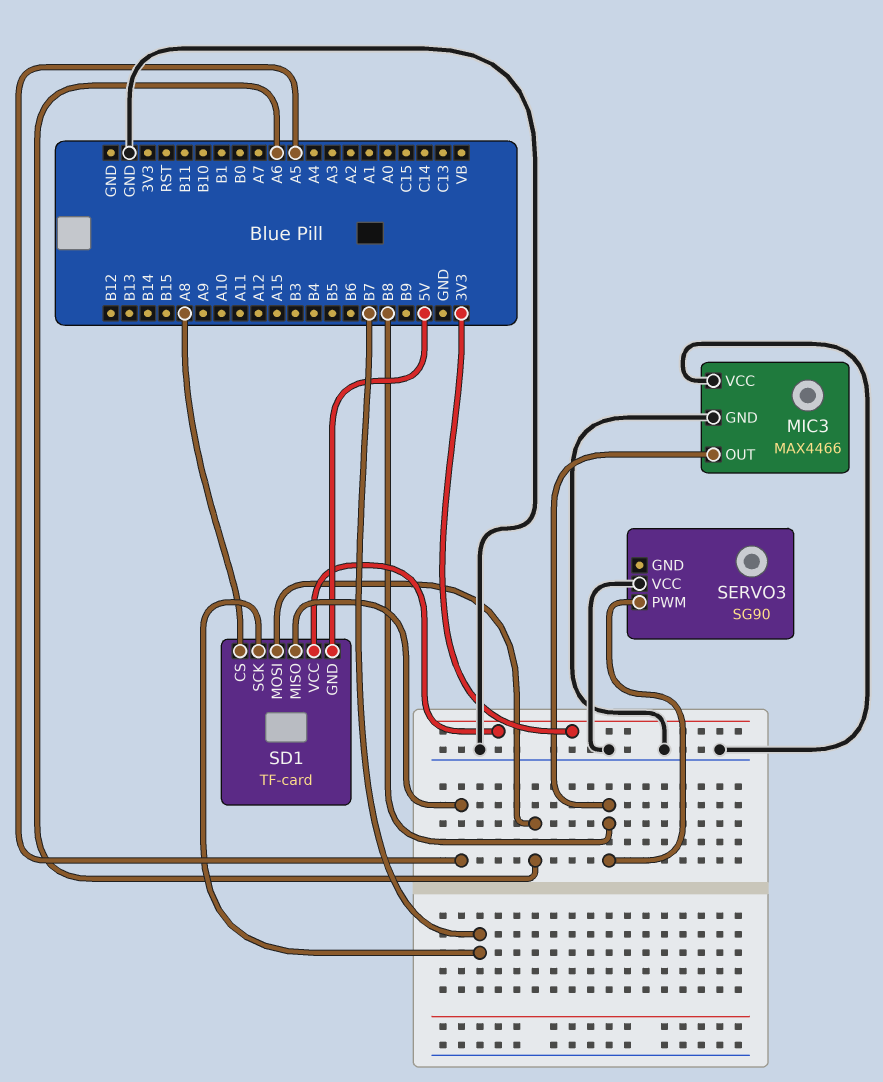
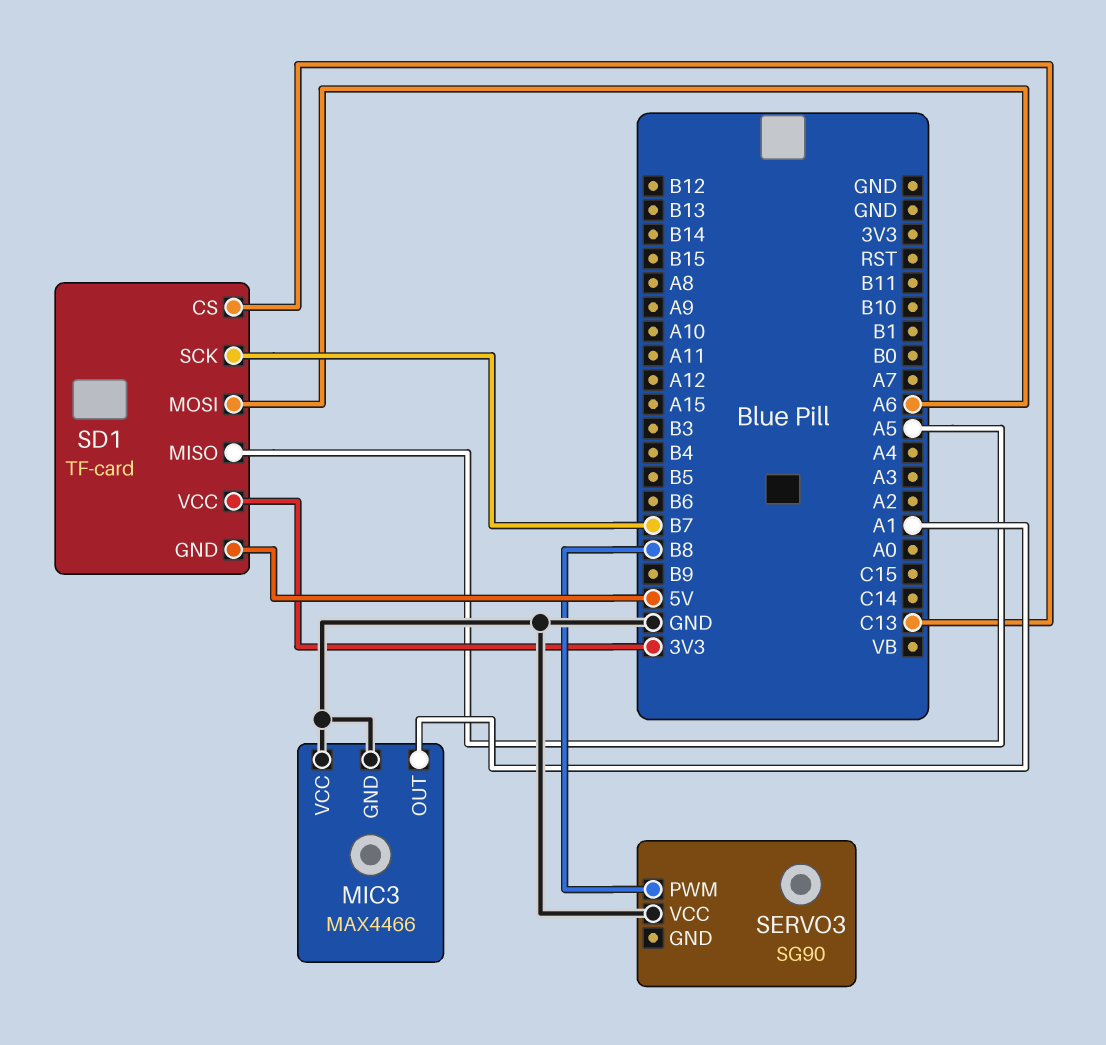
MIC3 pin OUT: B8 -> A1
SD1 pin CS: A8 -> C13

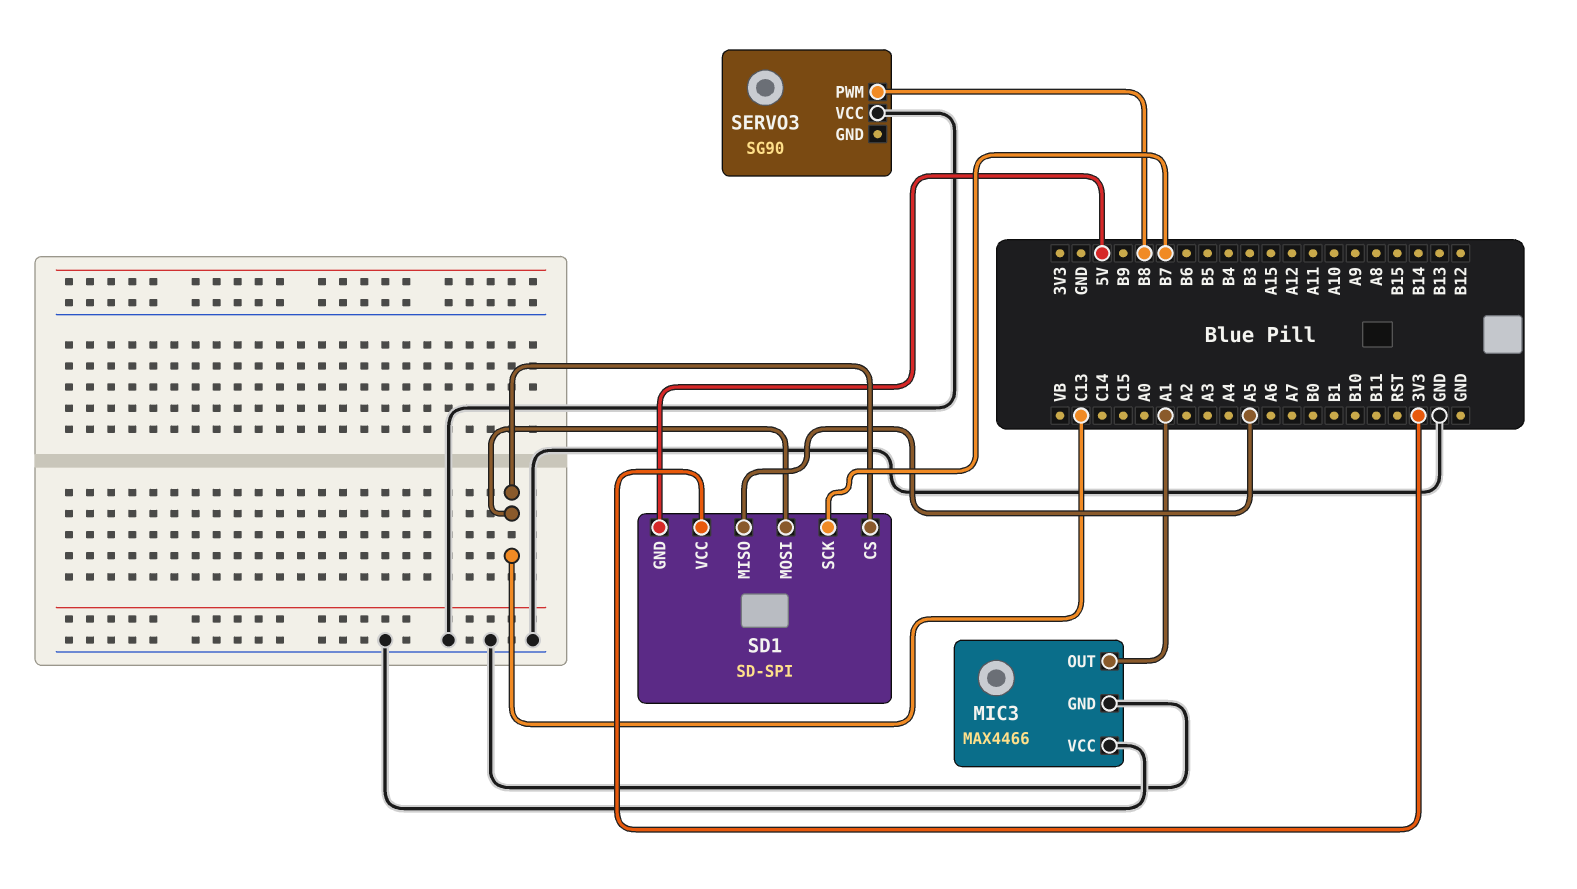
SD1: TF-card -> SD-SPI
SD1 pin MOSI: A6 -> C13

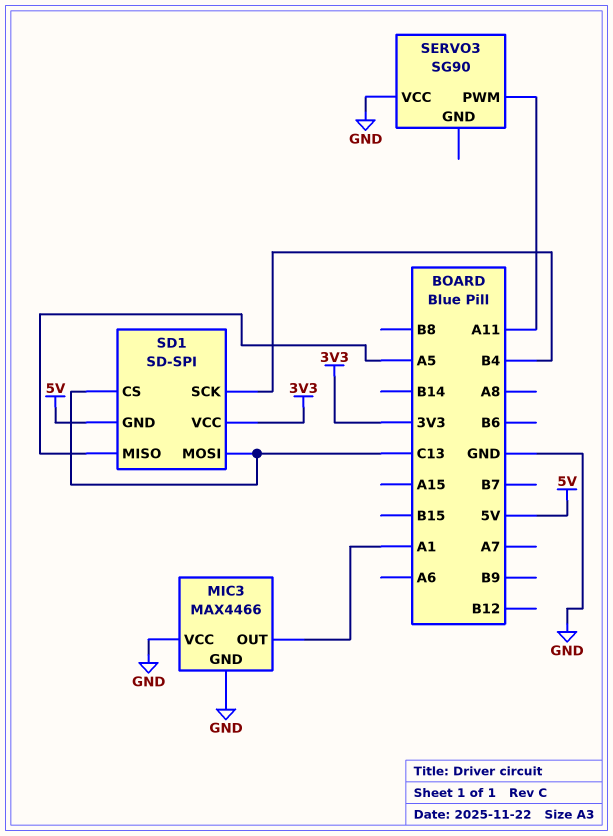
SD1 pin SCK: B7 -> B4
SERVO3 pin PWM: B8 -> A11

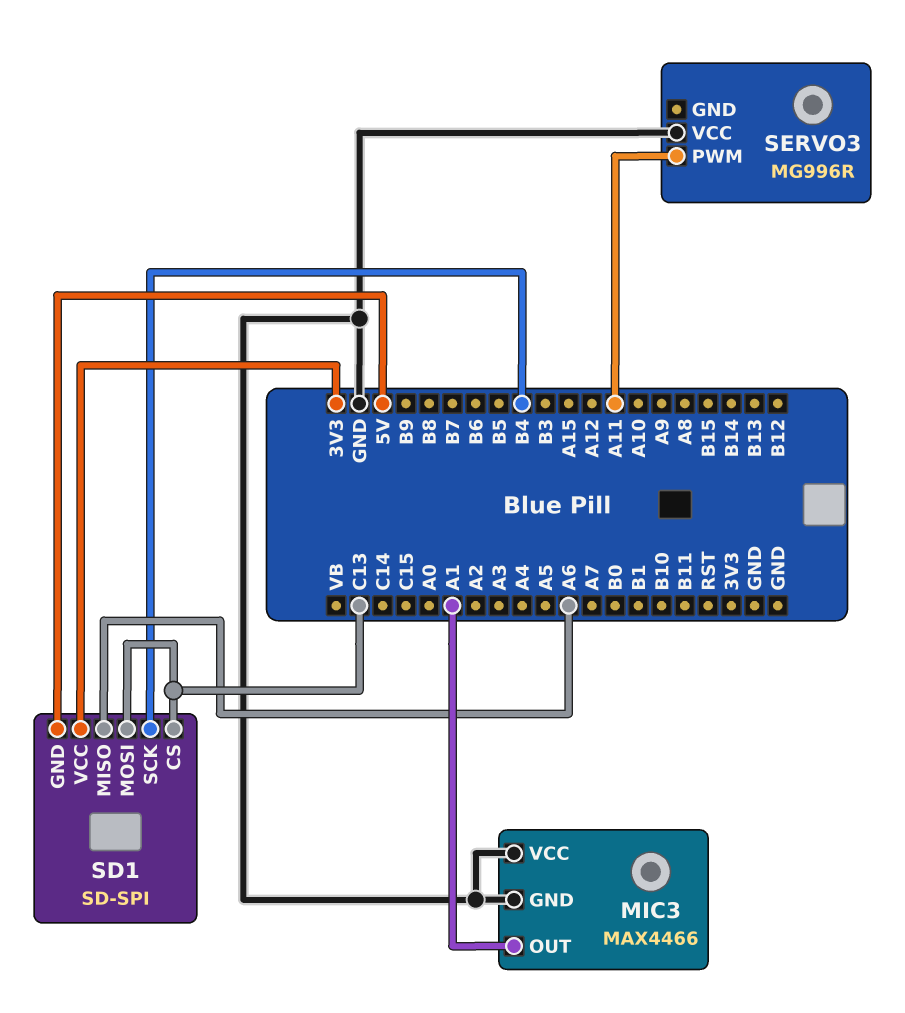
SD1 pin MISO: A5 -> A6
SERVO3: SG90 -> MG996R

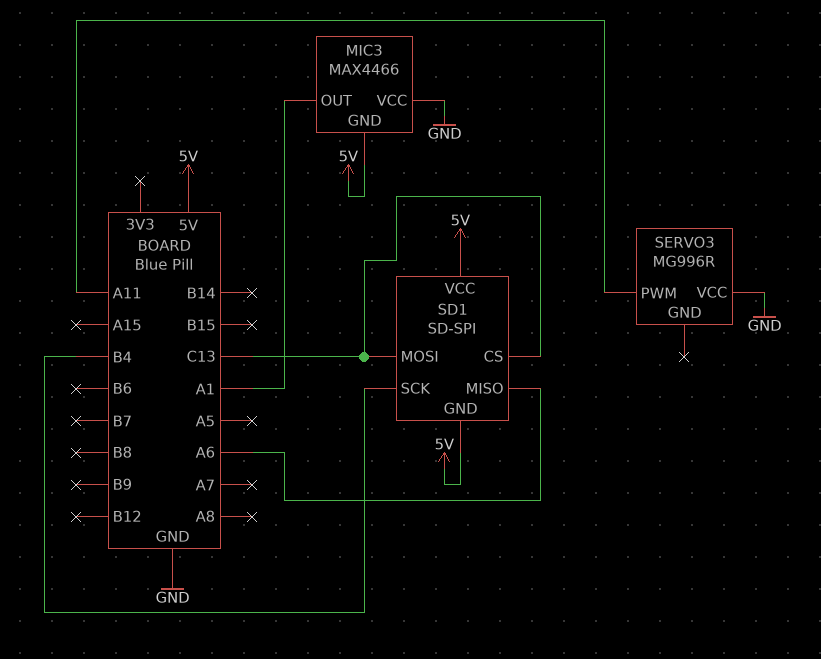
MIC3 pin GND: GND -> 5V
SD1 pin VCC: 3V3 -> 5V

